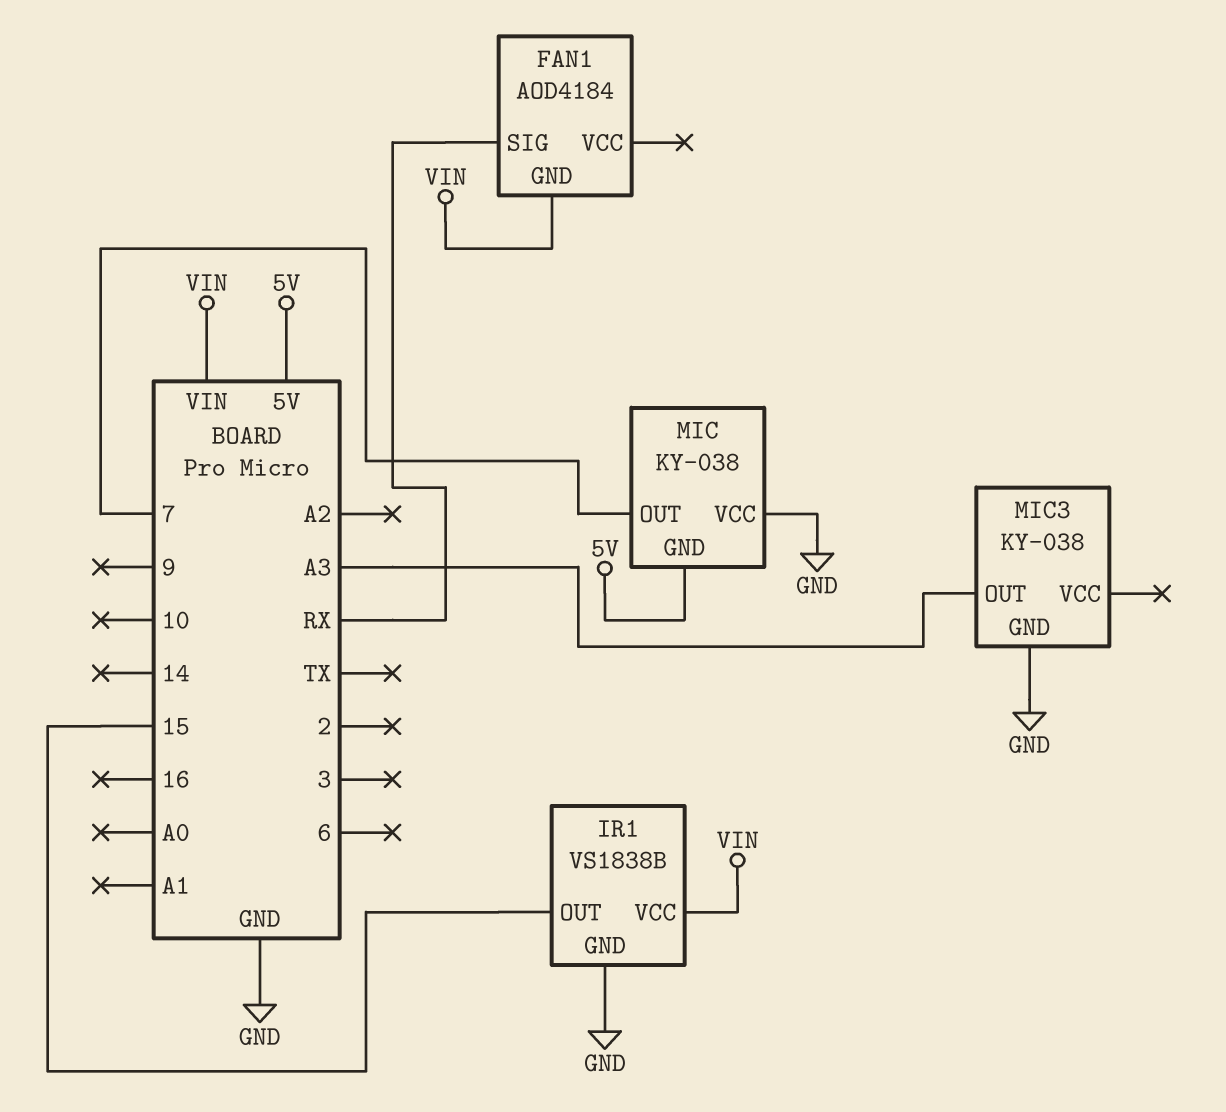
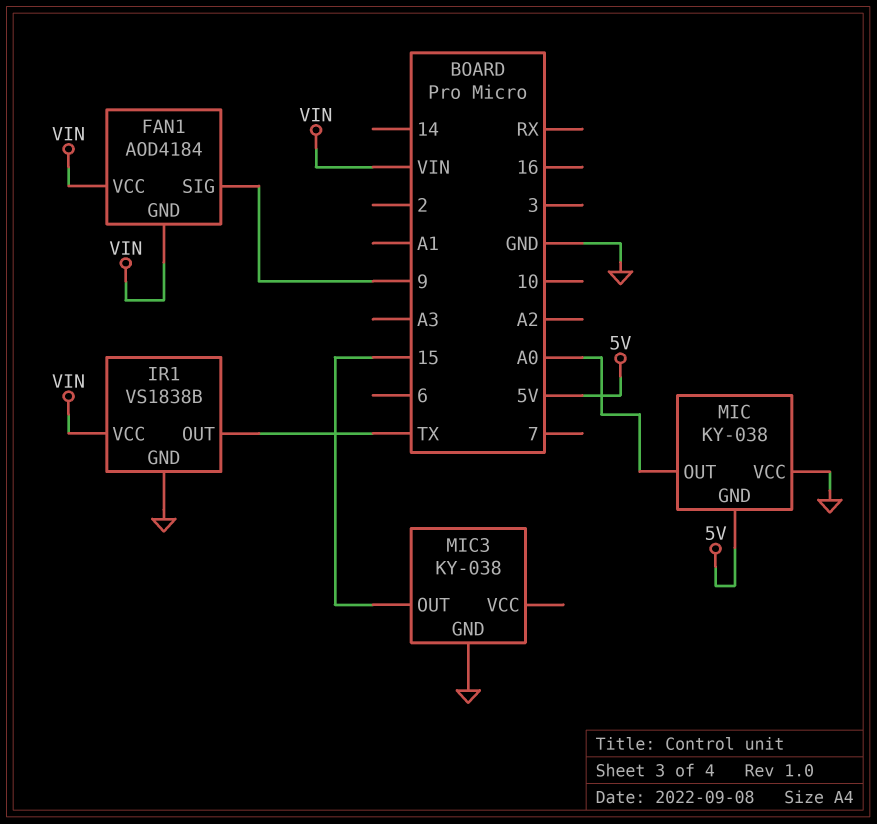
FAN1 pin SIG: RX -> 9
FAN1 pin VCC: none -> VIN
IR1 pin OUT: 15 -> TX
MIC pin OUT: 7 -> A0
MIC3 pin OUT: A3 -> 15

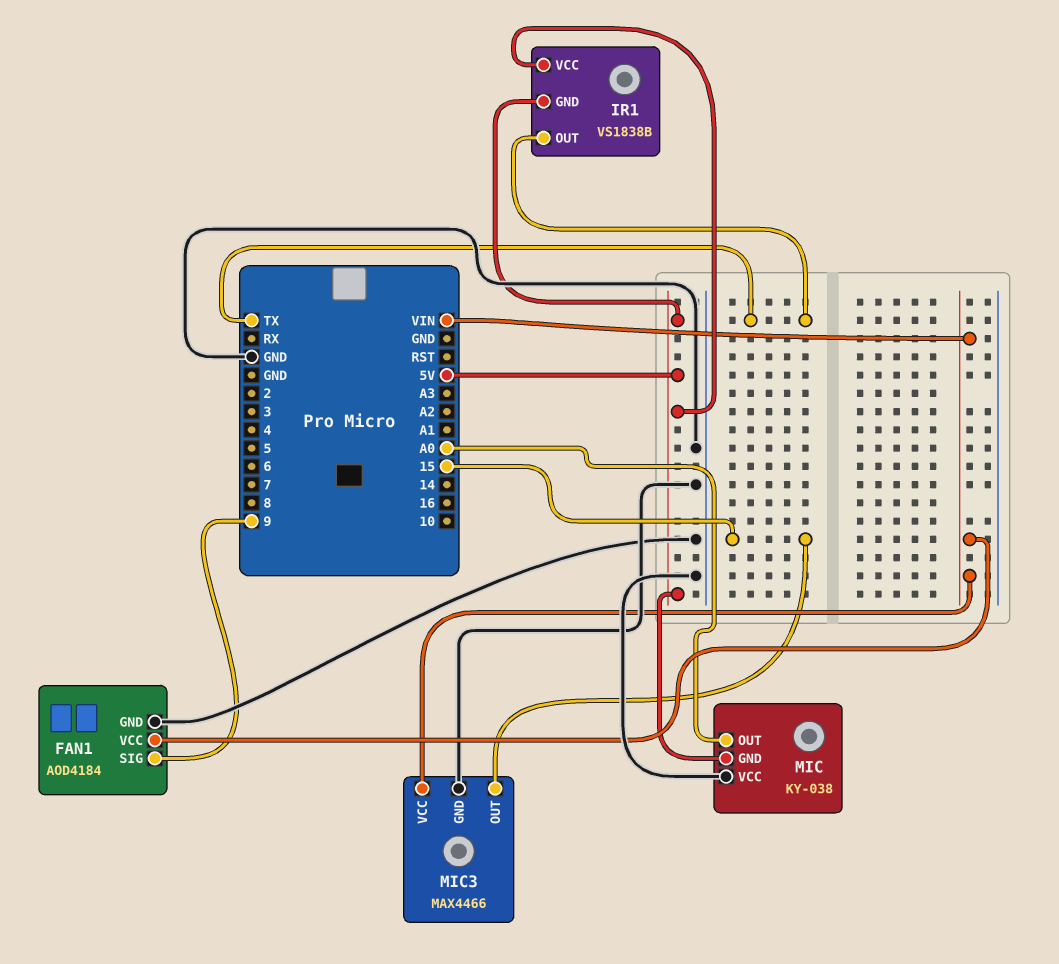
FAN1 pin GND: VIN -> GND
IR1 pin GND: GND -> 5V
IR1 pin VCC: VIN -> 5V
MIC3: KY-038 -> MAX4466
MIC3 pin VCC: none -> VIN

